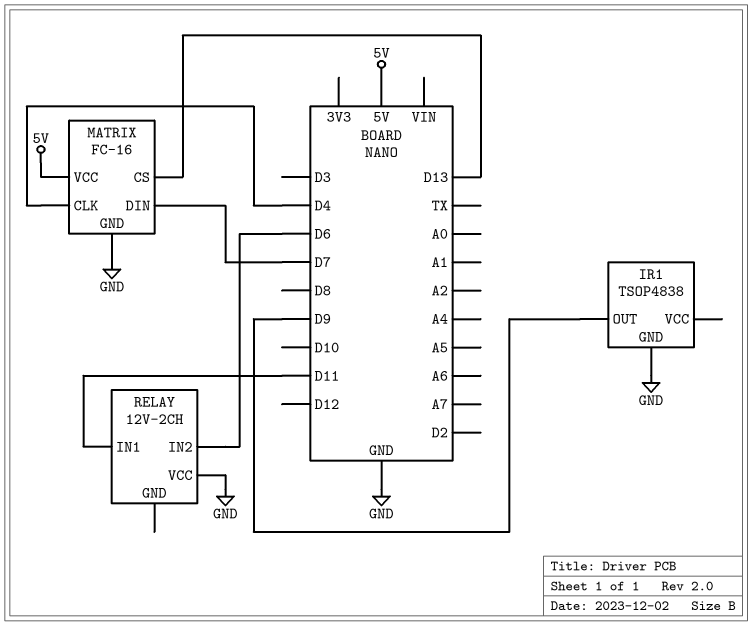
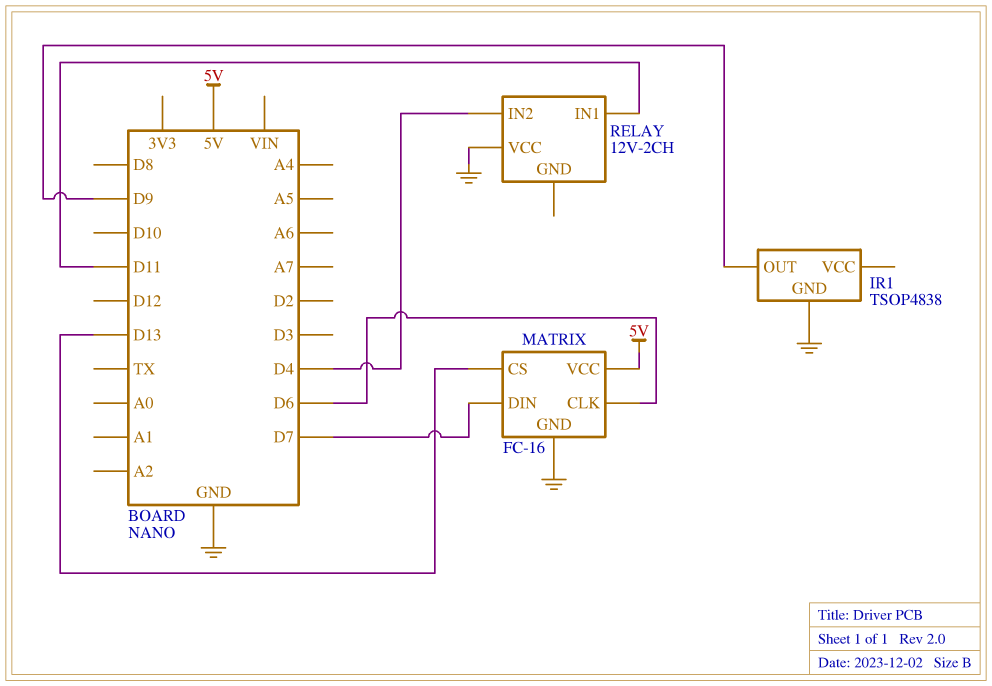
MATRIX pin CLK: D4 -> D6
RELAY pin IN2: D6 -> D4

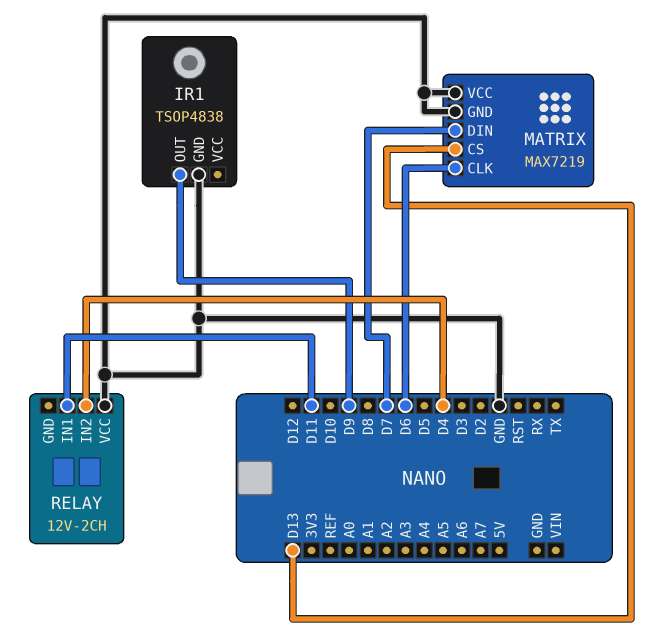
MATRIX: FC-16 -> MAX7219
MATRIX pin VCC: 5V -> GND

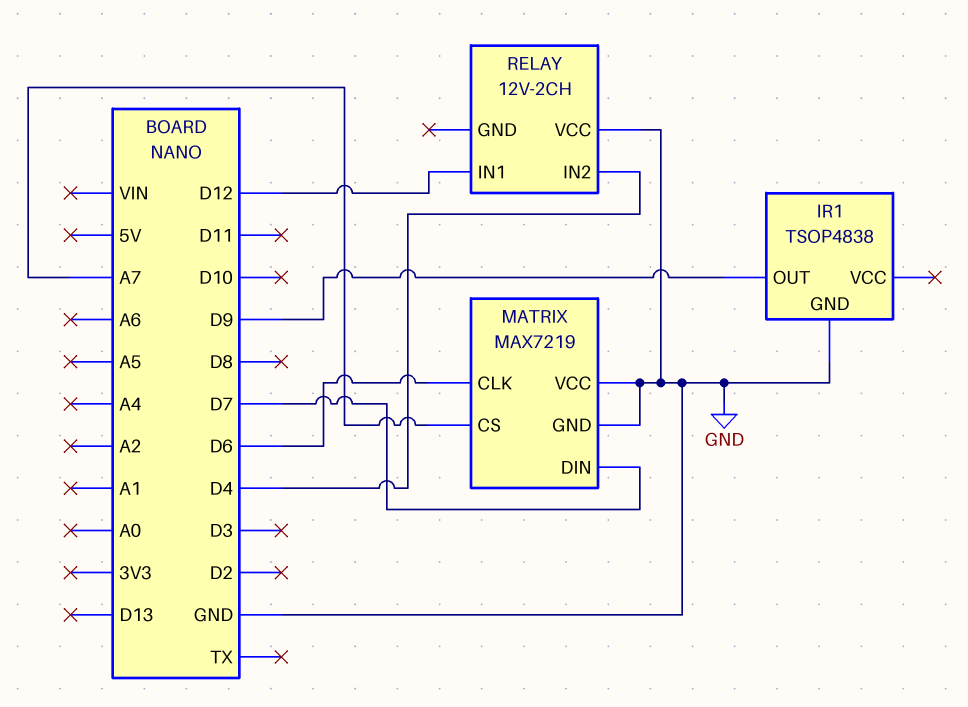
MATRIX pin CS: D13 -> A7
RELAY pin IN1: D11 -> D12

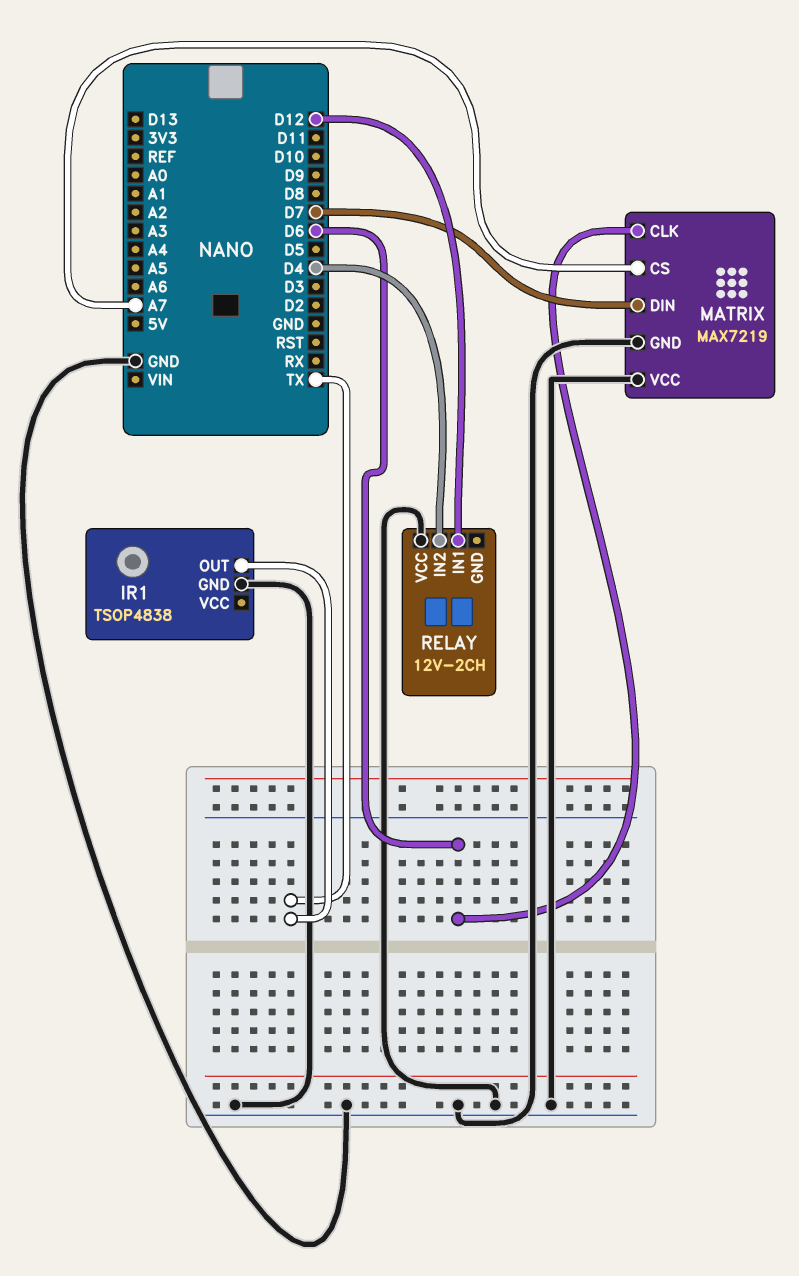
IR1 pin OUT: D9 -> TX

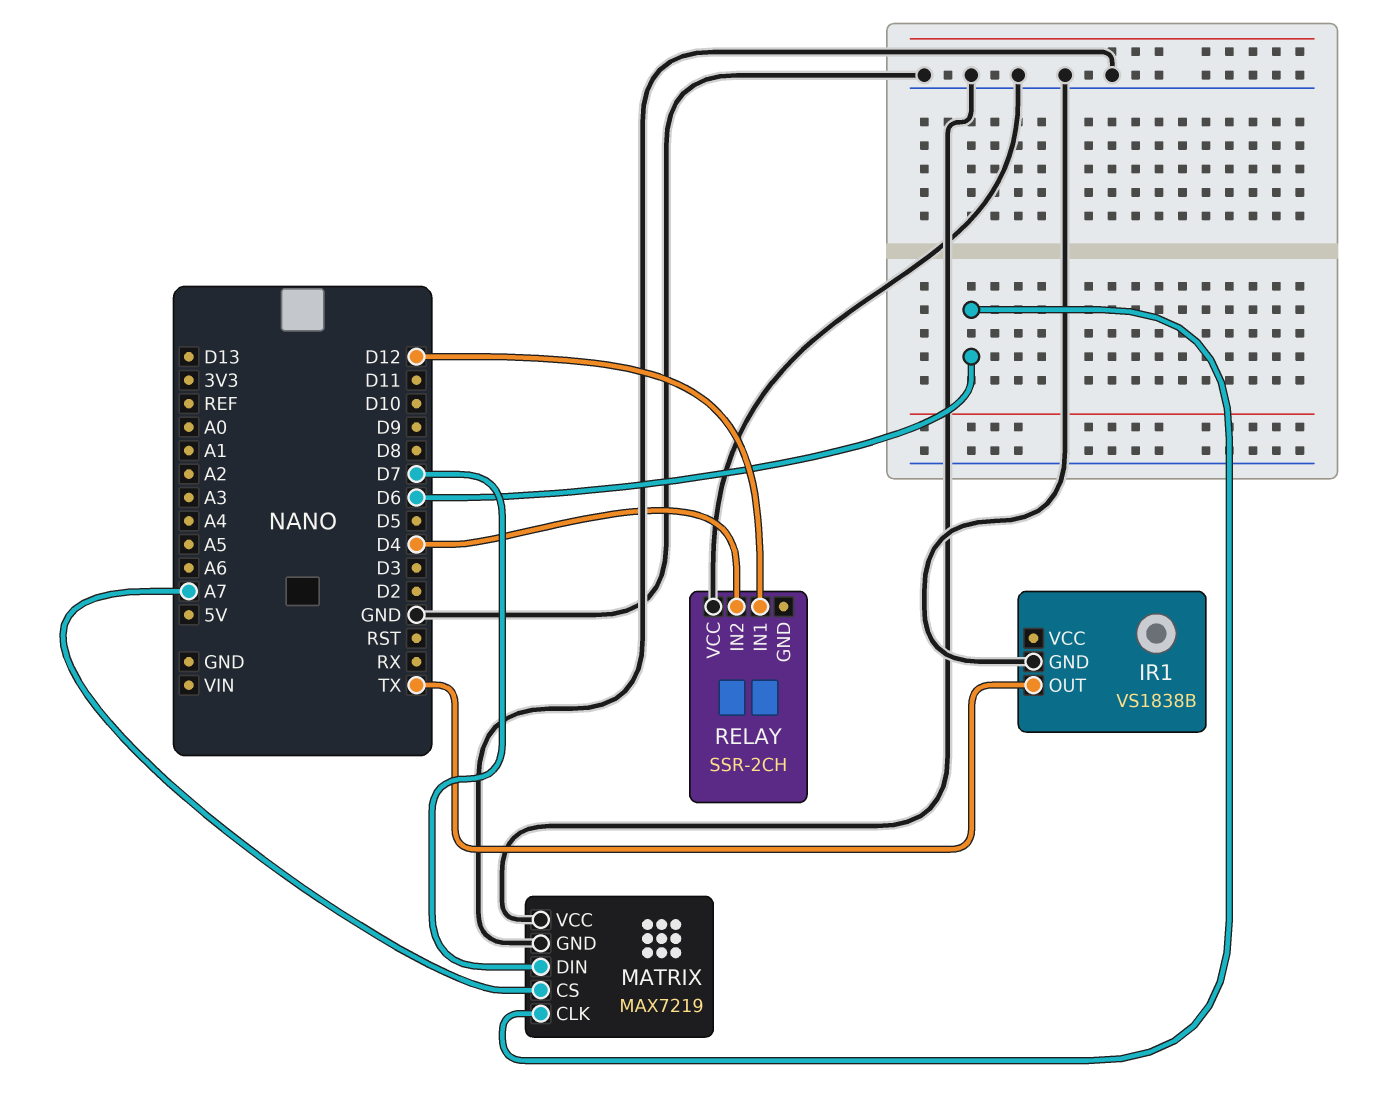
IR1: TSOP4838 -> VS1838B
RELAY: 12V-2CH -> SSR-2CH

